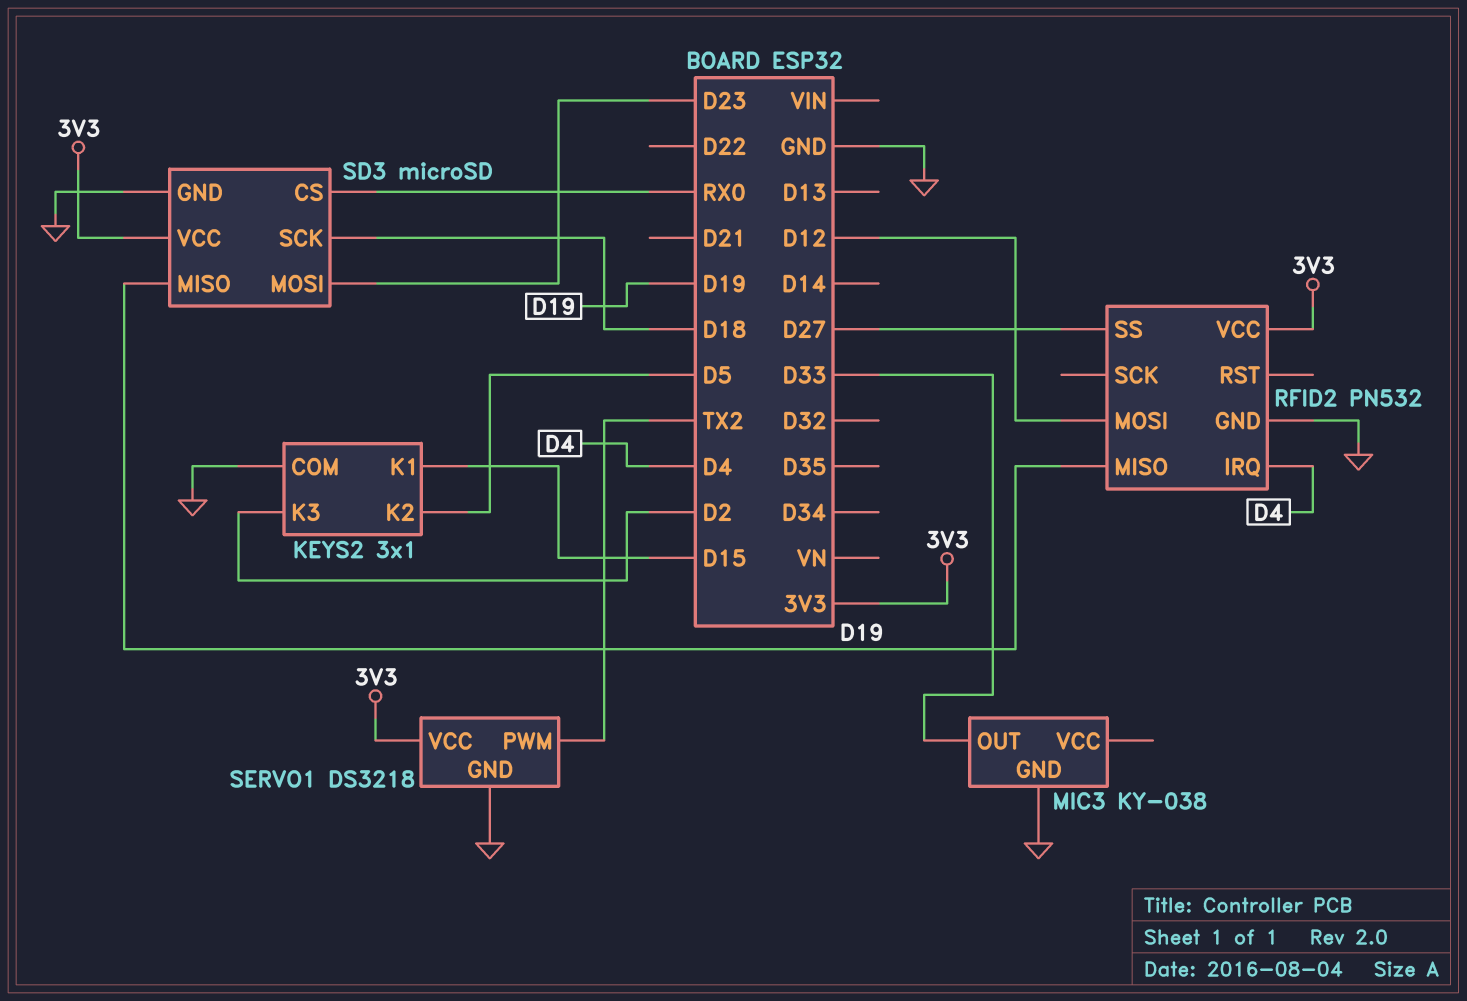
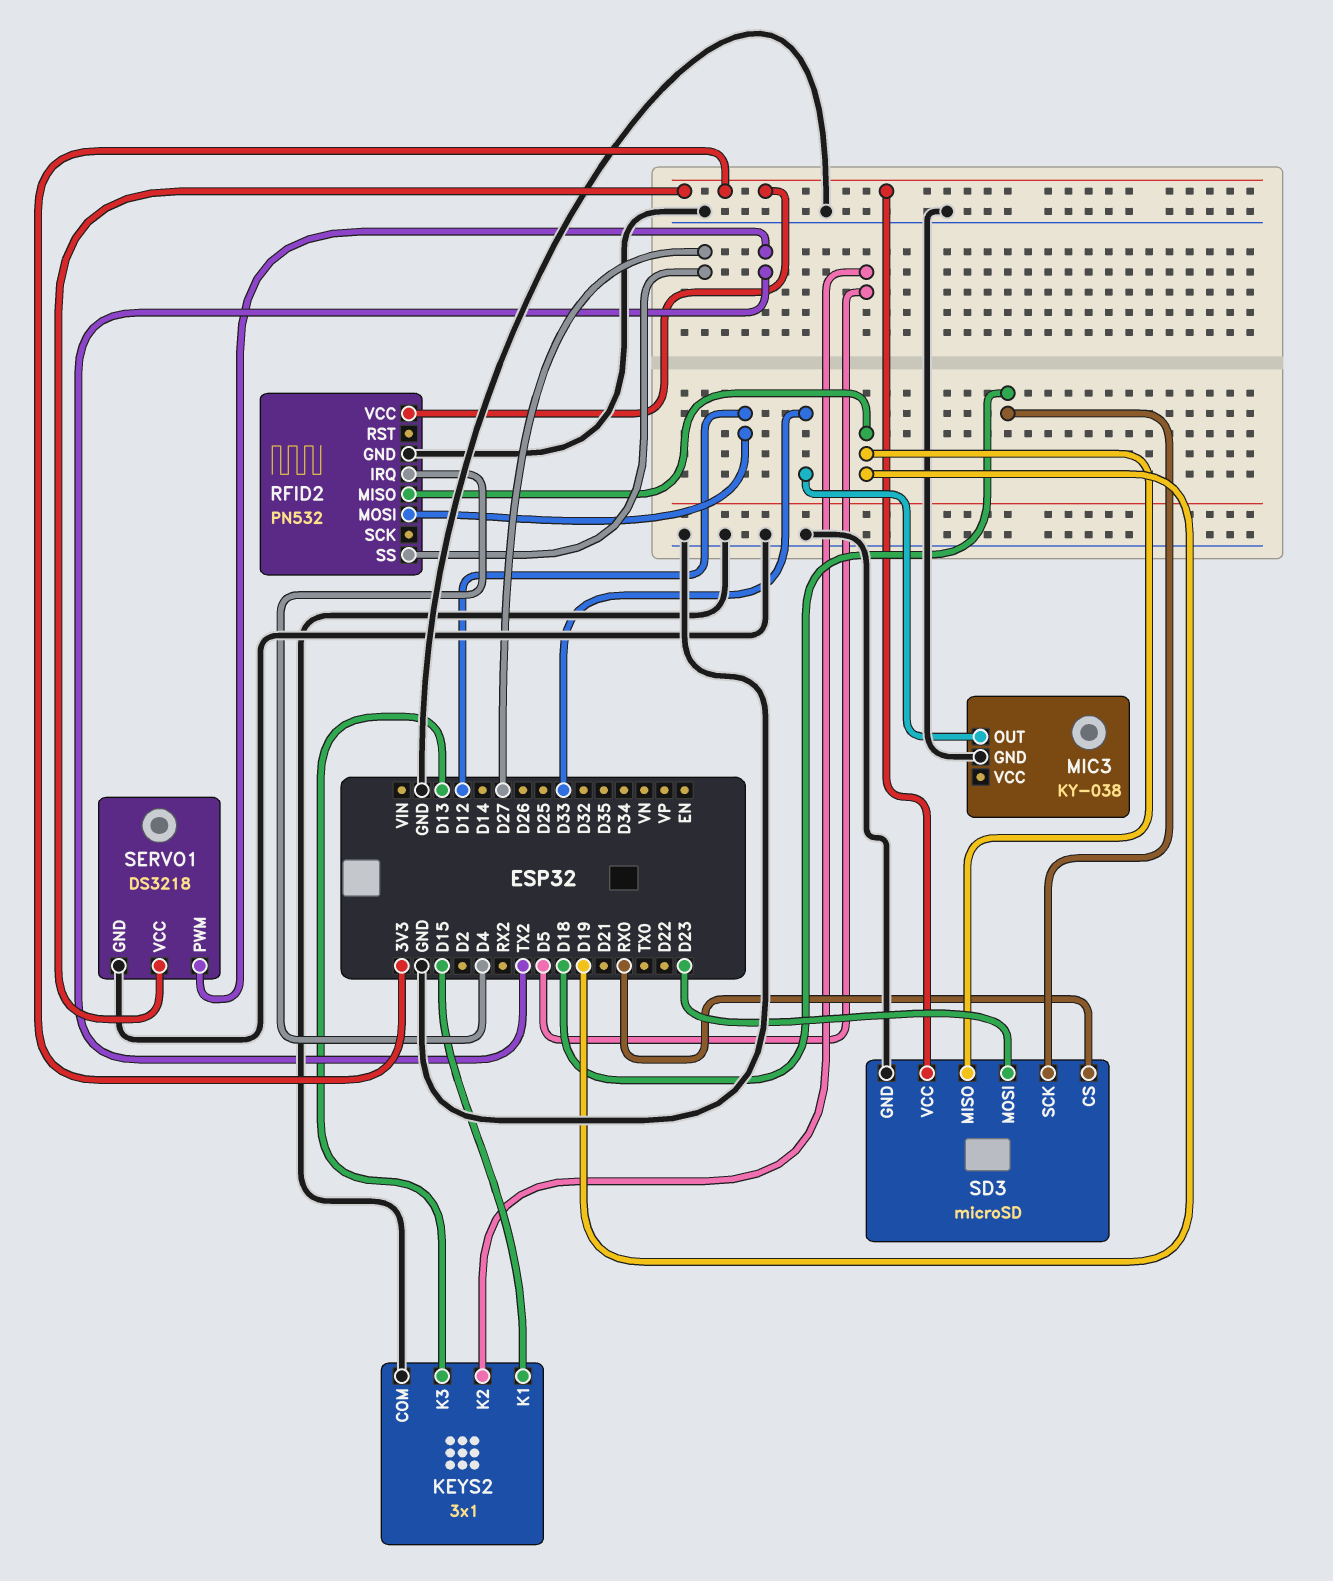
KEYS2 pin K3: D2 -> D13

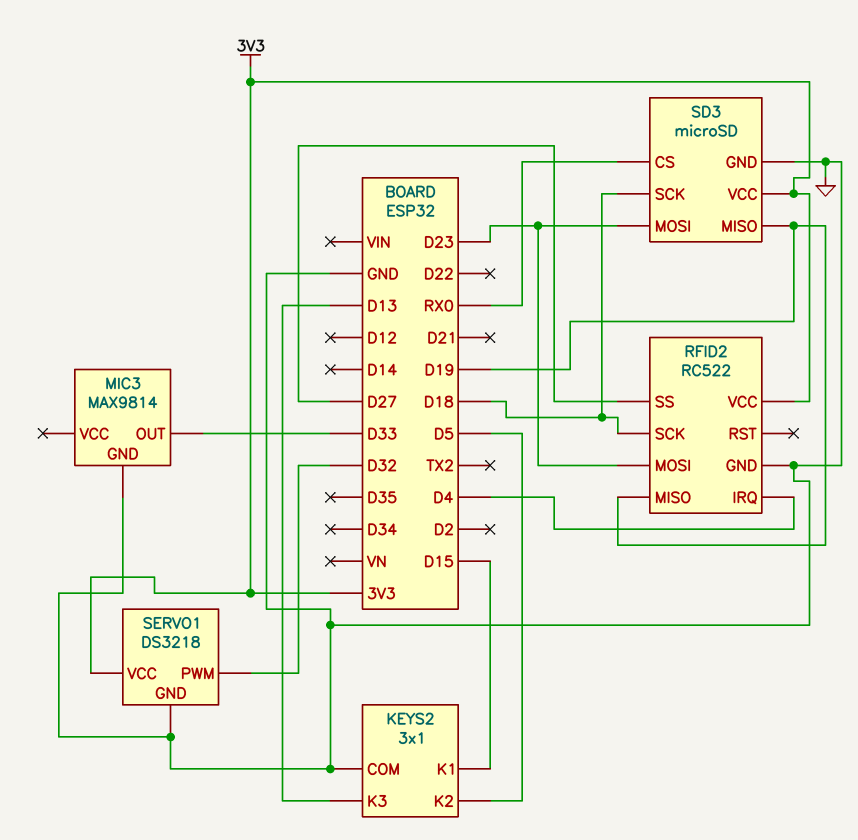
MIC3: KY-038 -> MAX9814
RFID2: PN532 -> RC522
RFID2 pin MOSI: D12 -> D23
RFID2 pin SCK: none -> D18
SERVO1 pin PWM: TX2 -> D32

